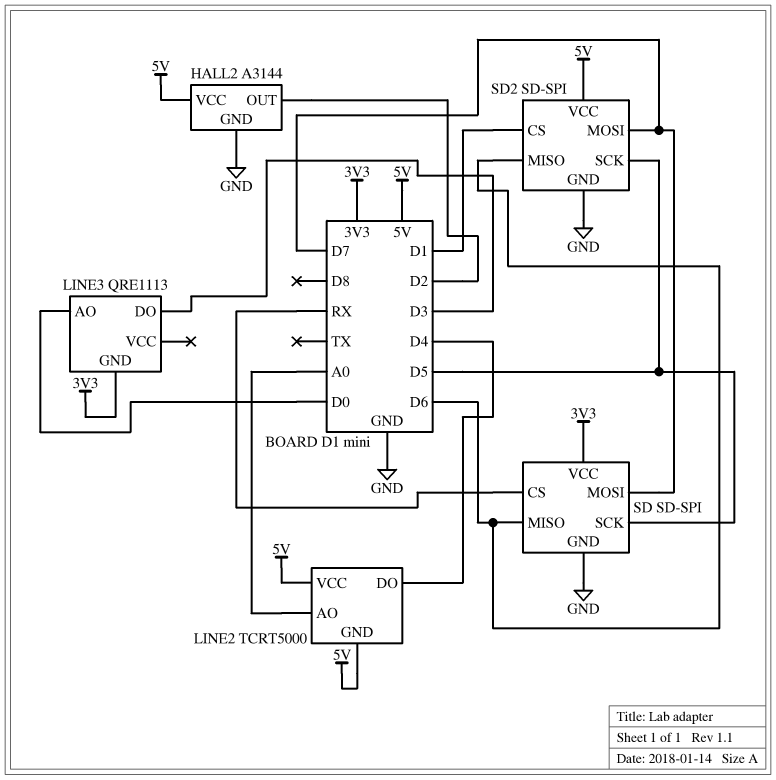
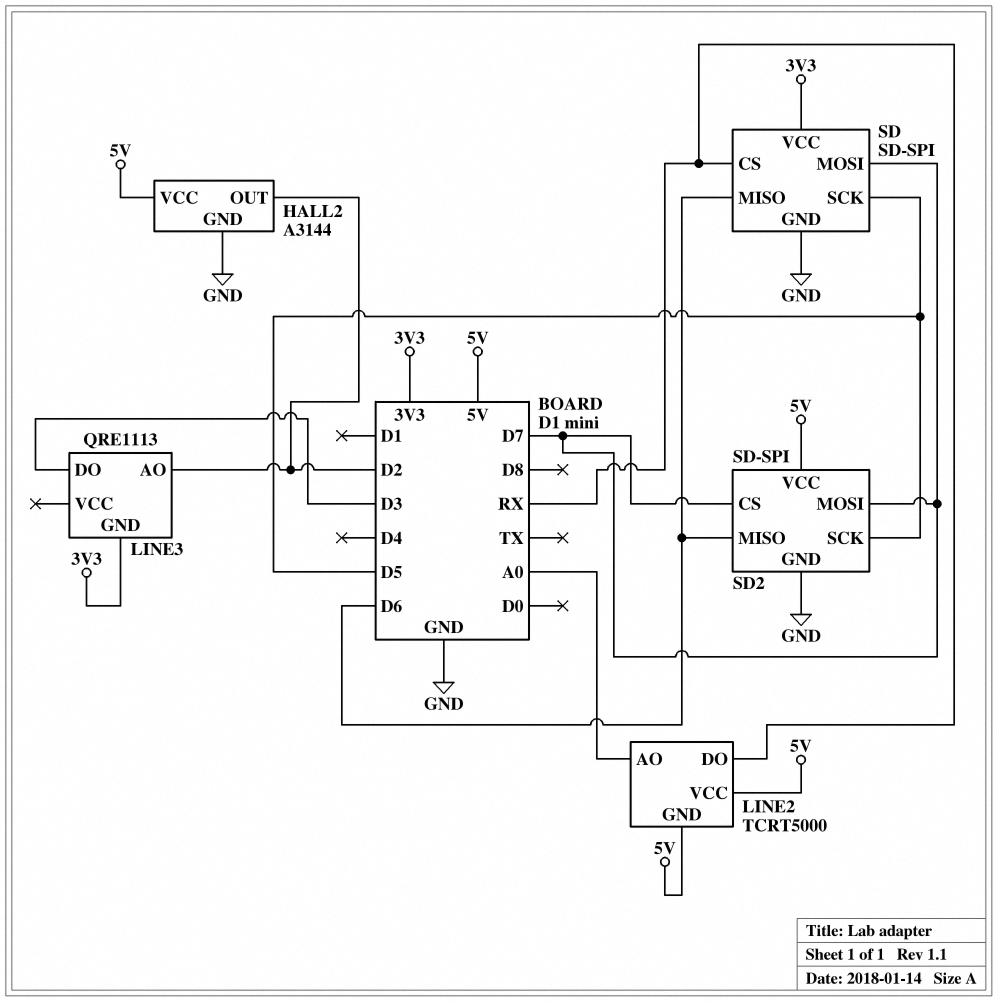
LINE2 pin DO: D4 -> RX
LINE3 pin AO: D0 -> D2
SD2 pin CS: D1 -> D7

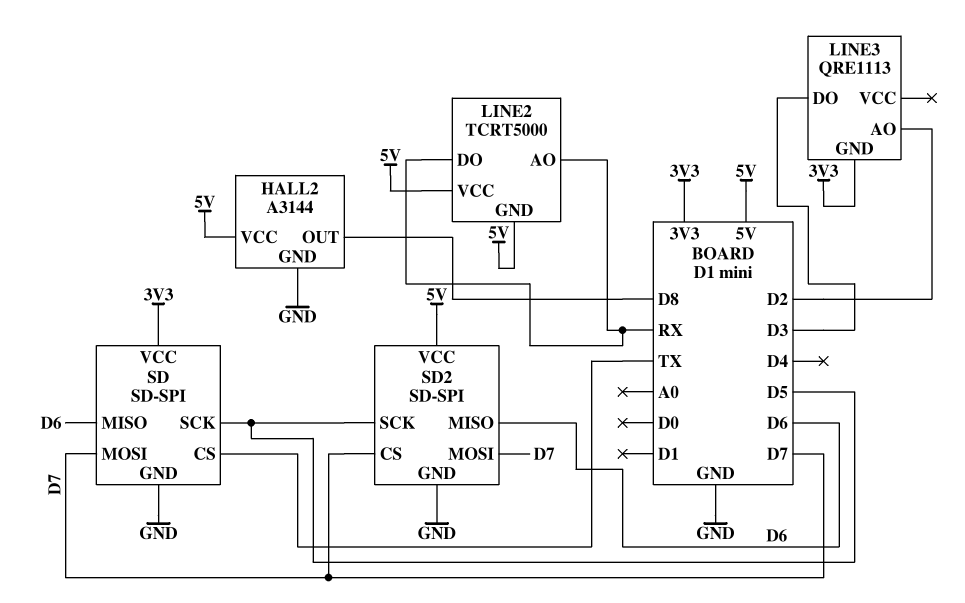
HALL2 pin OUT: D2 -> D8
LINE2 pin AO: A0 -> RX
SD pin CS: RX -> TX

